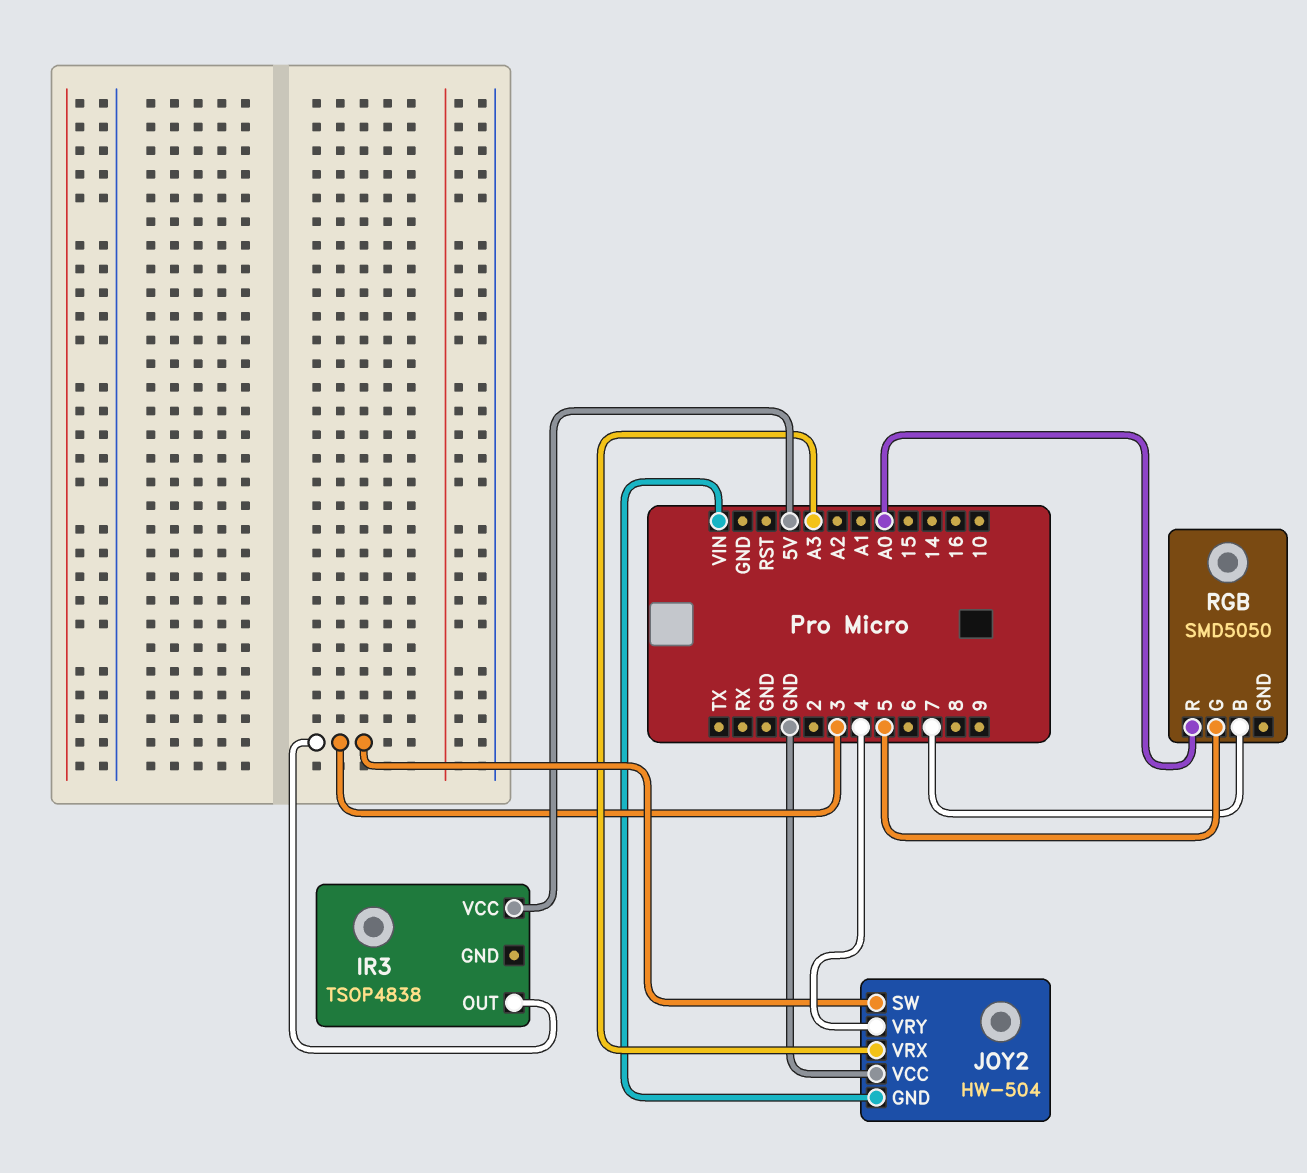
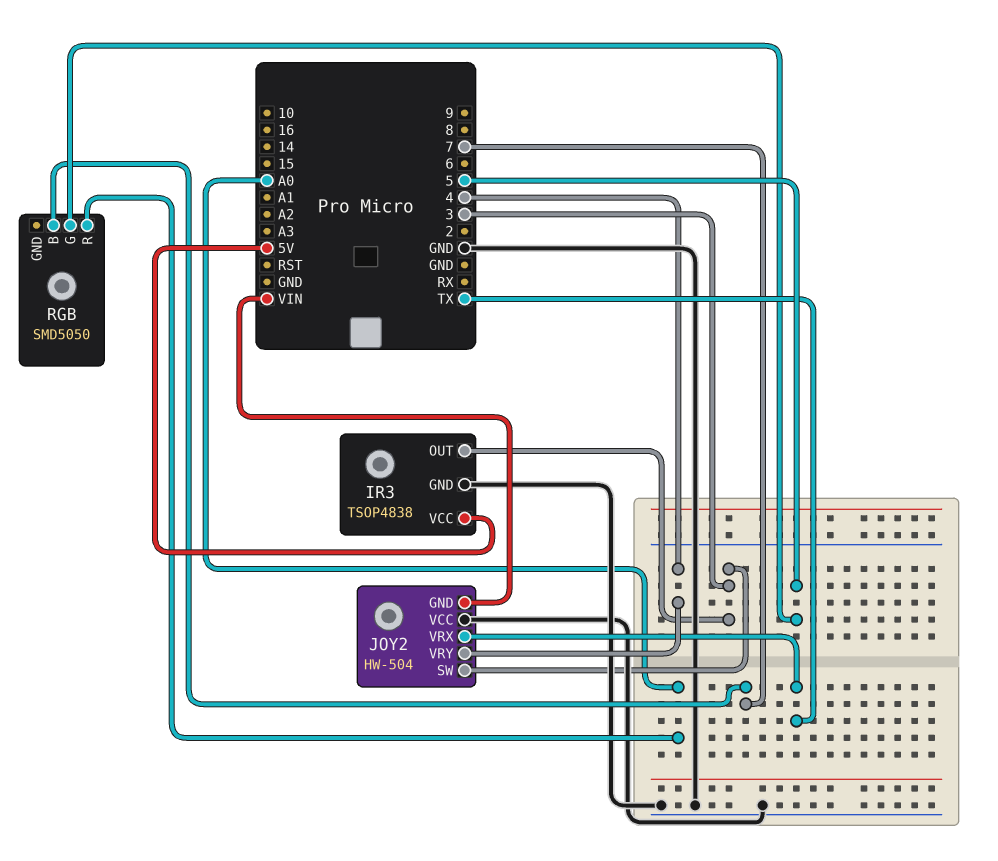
IR3 pin GND: none -> GND
JOY2 pin VRX: A3 -> TX

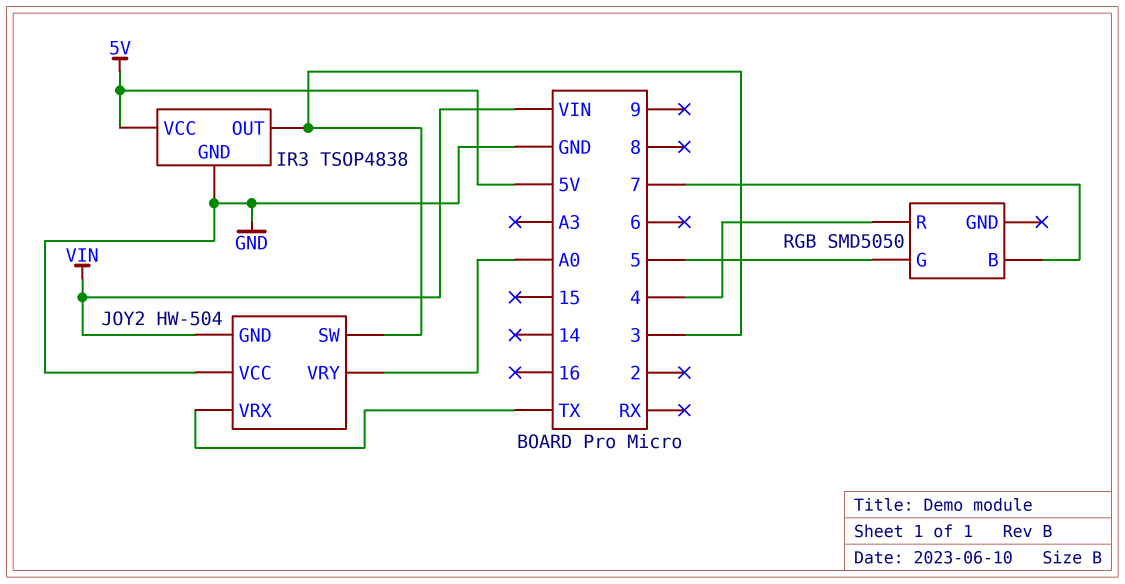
JOY2 pin VRY: 4 -> A0
RGB pin R: A0 -> 4

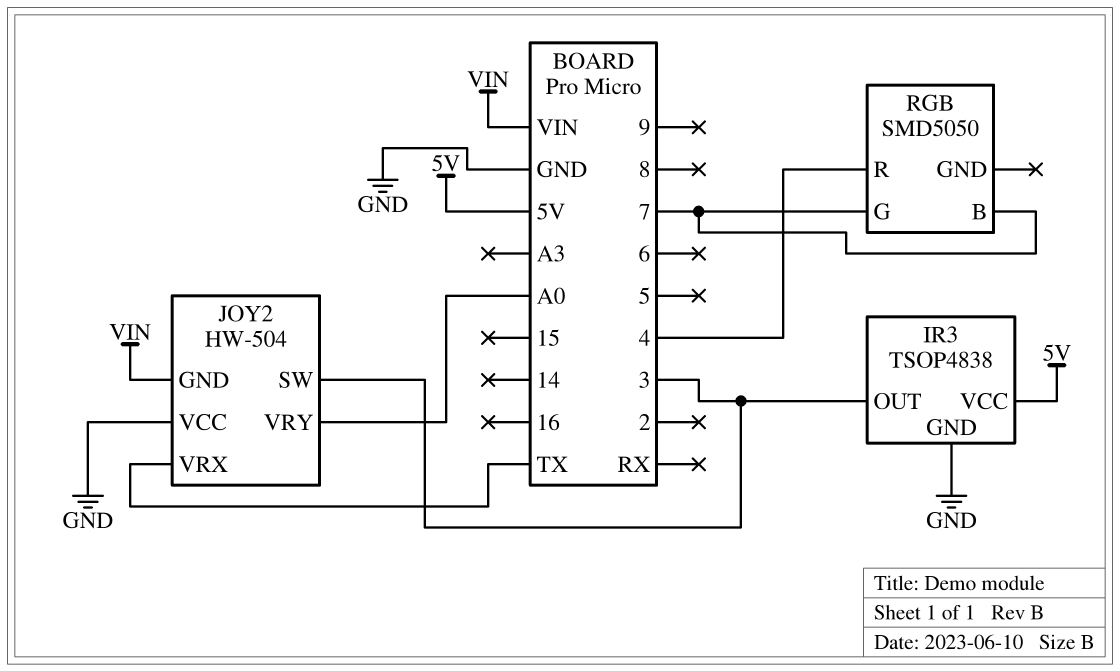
RGB pin G: 5 -> 7

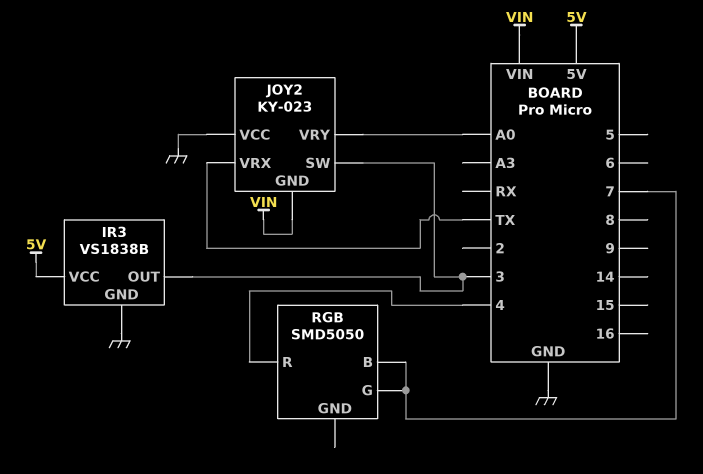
IR3: TSOP4838 -> VS1838B
JOY2: HW-504 -> KY-023

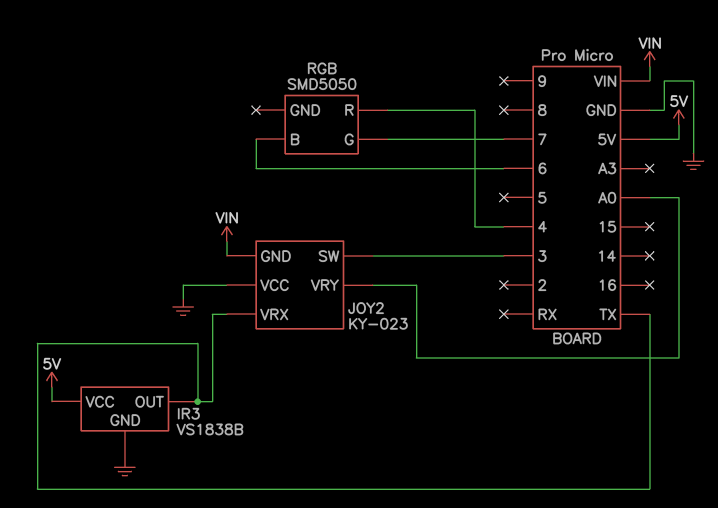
IR3 pin OUT: 3 -> TX
RGB pin B: 7 -> 6

